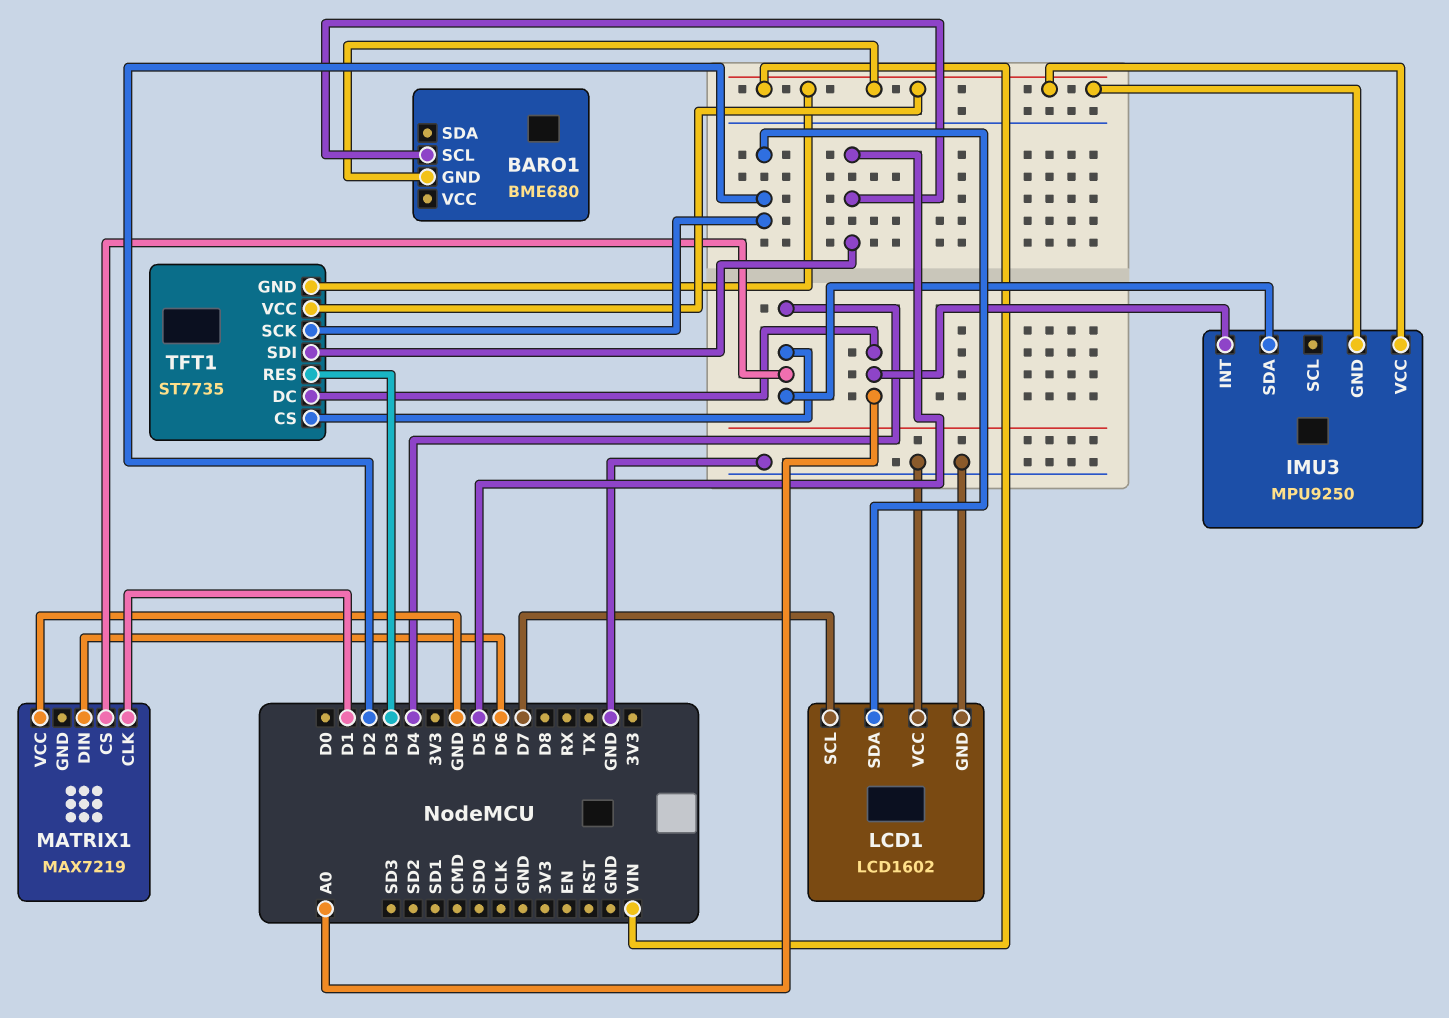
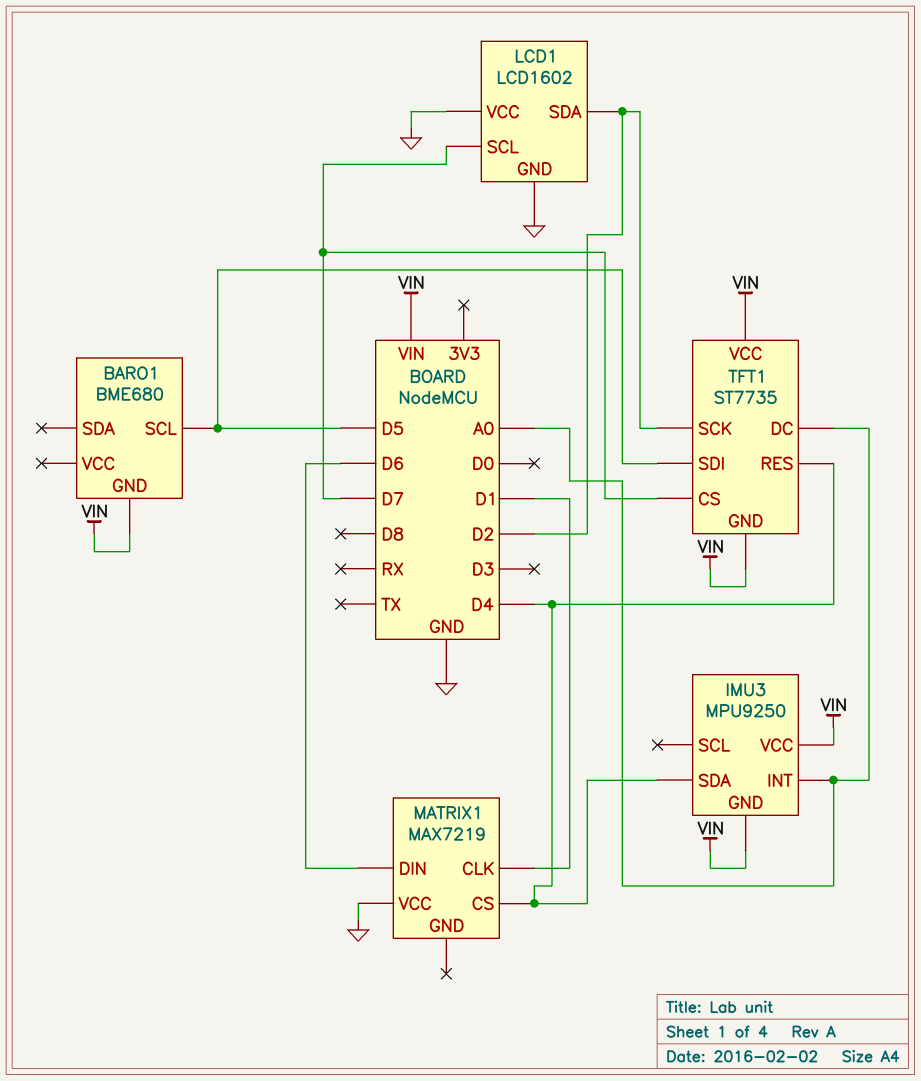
TFT1 pin CS: D4 -> D7
TFT1 pin RES: D3 -> D4

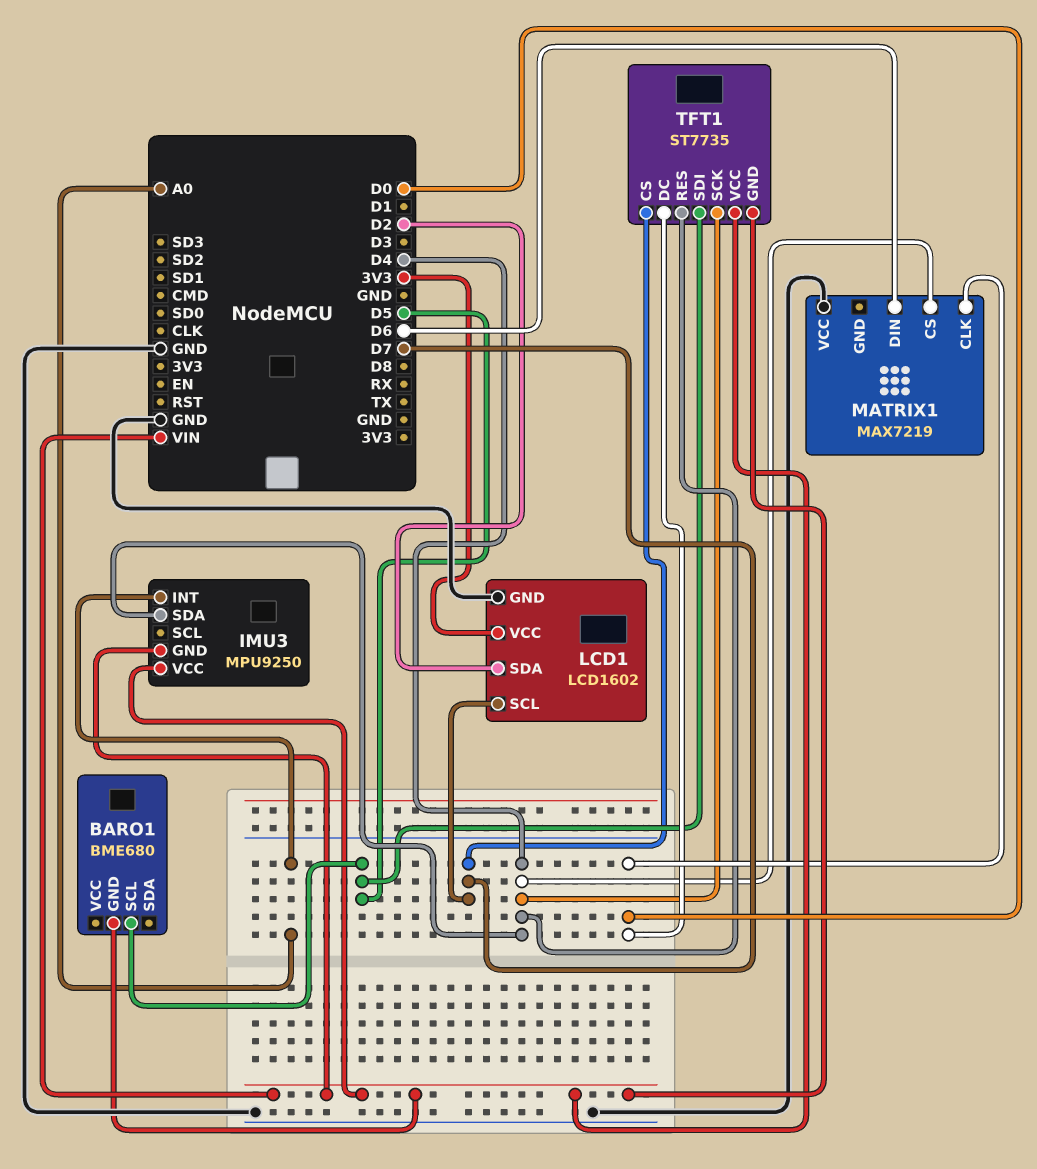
LCD1 pin VCC: GND -> 3V3
MATRIX1 pin CLK: D1 -> D0
TFT1 pin DC: A0 -> D0
TFT1 pin SCK: D2 -> D4

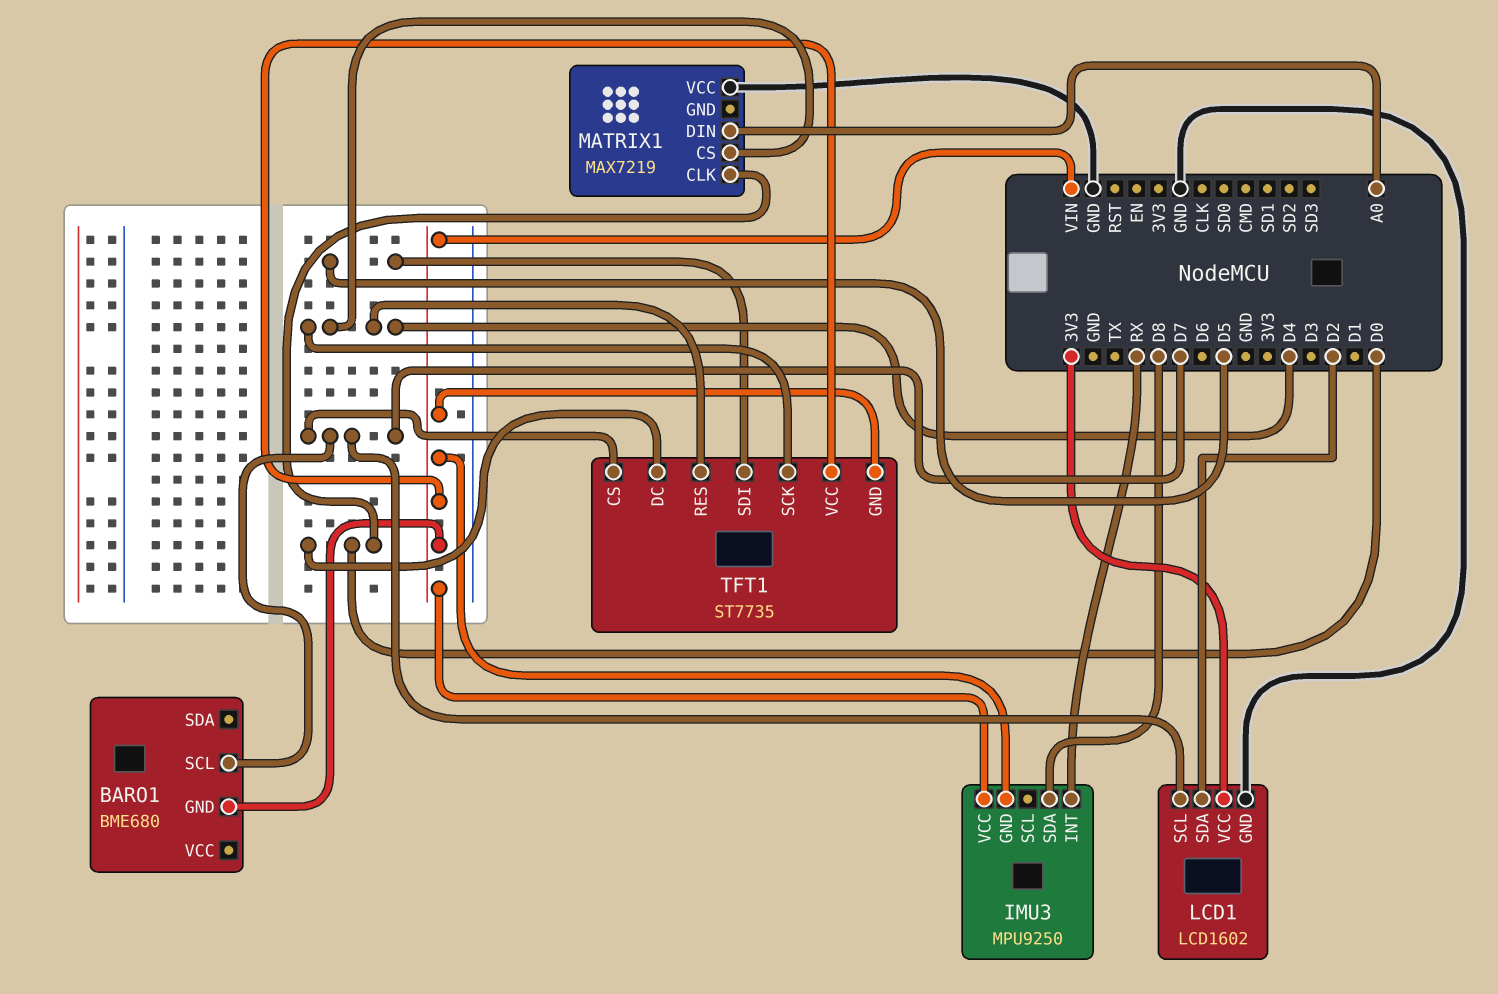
BARO1 pin SCL: D5 -> D7
IMU3 pin INT: A0 -> RX
IMU3 pin SDA: D4 -> D8
MATRIX1 pin DIN: D6 -> A0

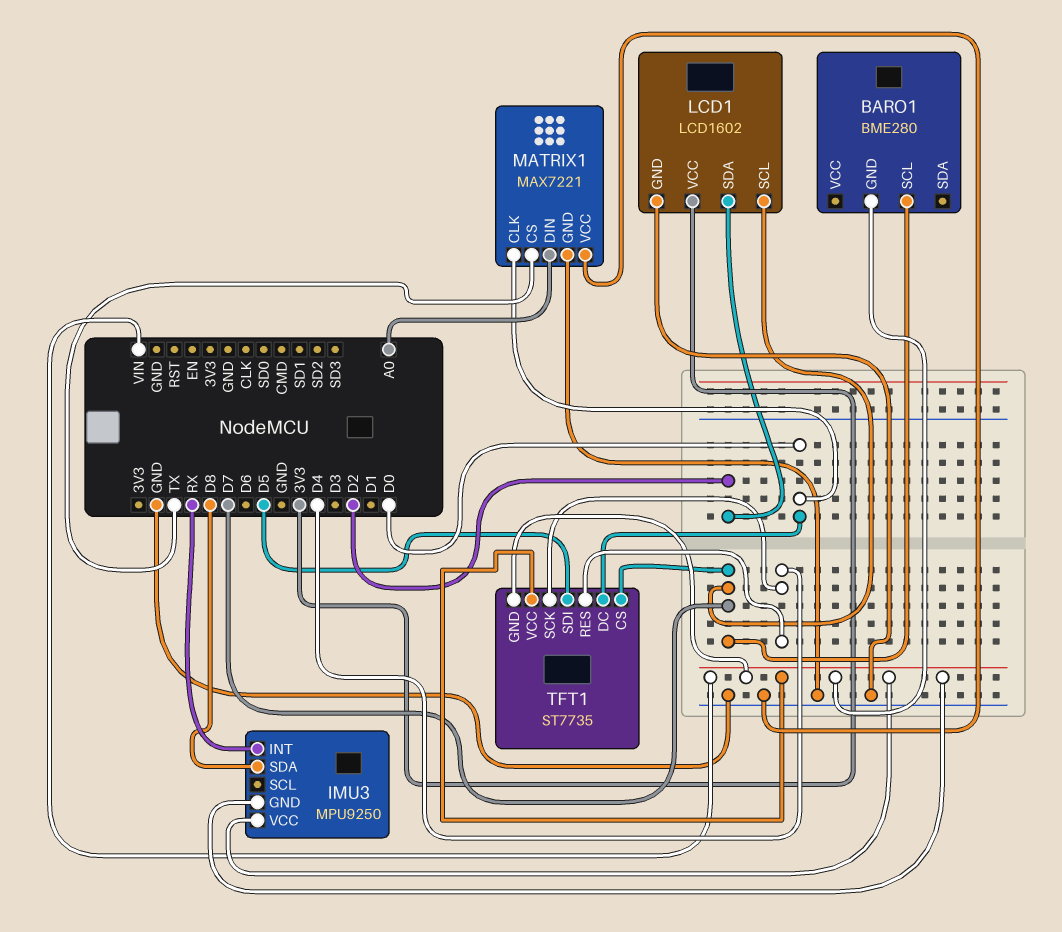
BARO1: BME680 -> BME280
MATRIX1: MAX7219 -> MAX7221
MATRIX1 pin CS: D4 -> TX
MATRIX1 pin GND: none -> GND

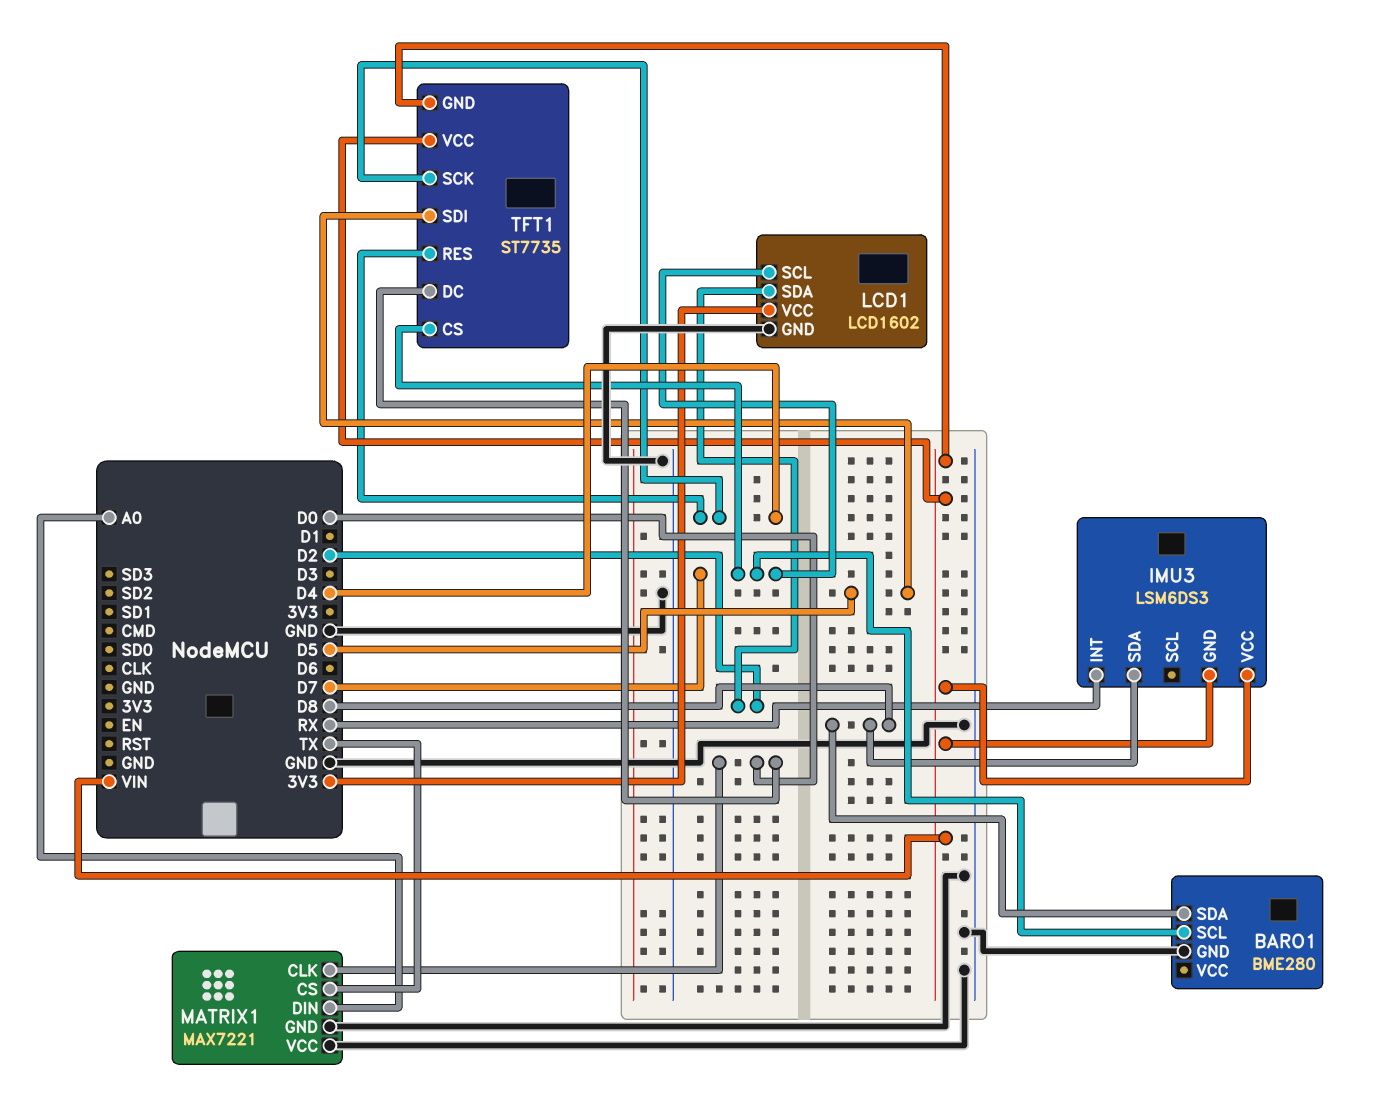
BARO1 pin GND: VIN -> GND
BARO1 pin SDA: none -> D8
IMU3: MPU9250 -> LSM6DS3

